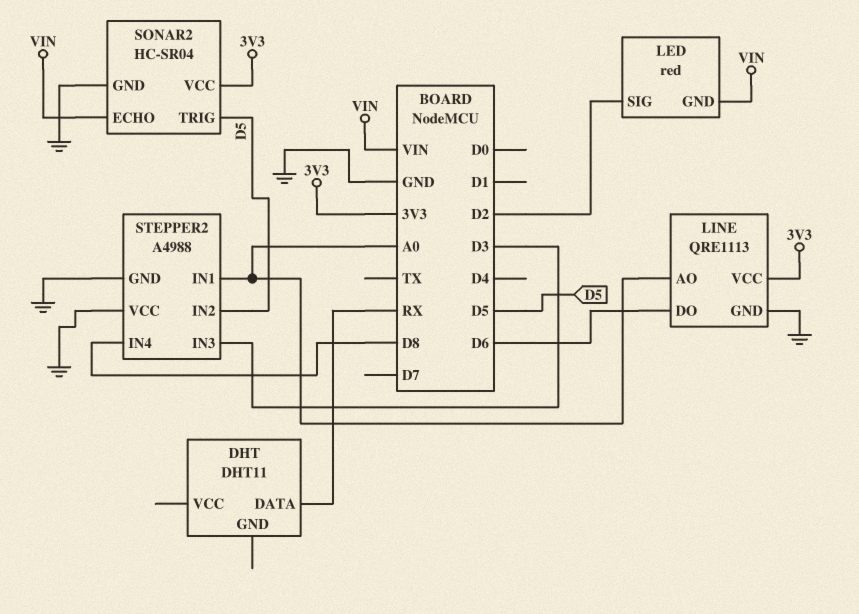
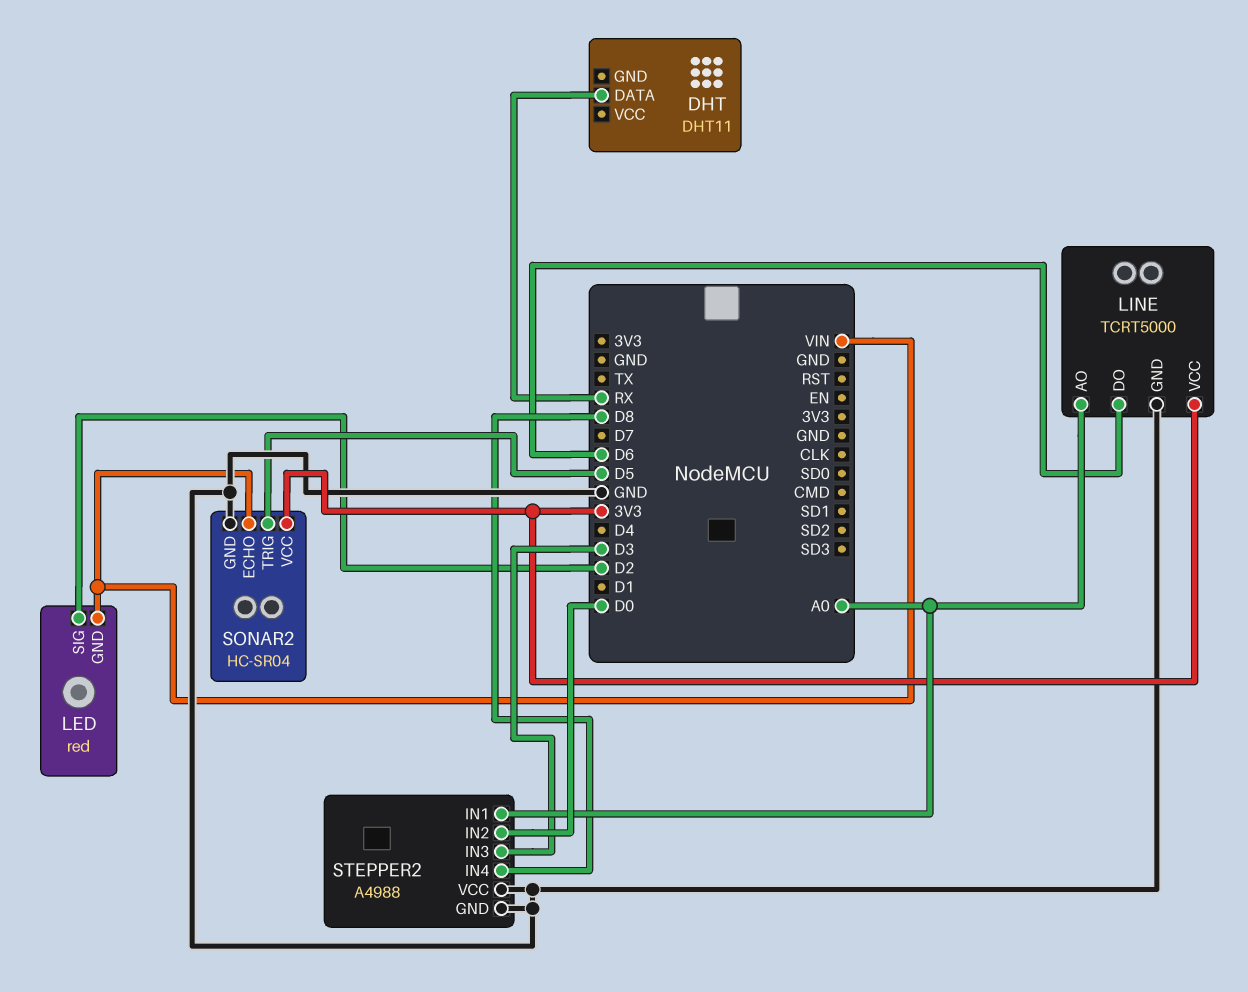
LINE: QRE1113 -> TCRT5000
STEPPER2 pin IN2: D5 -> D0

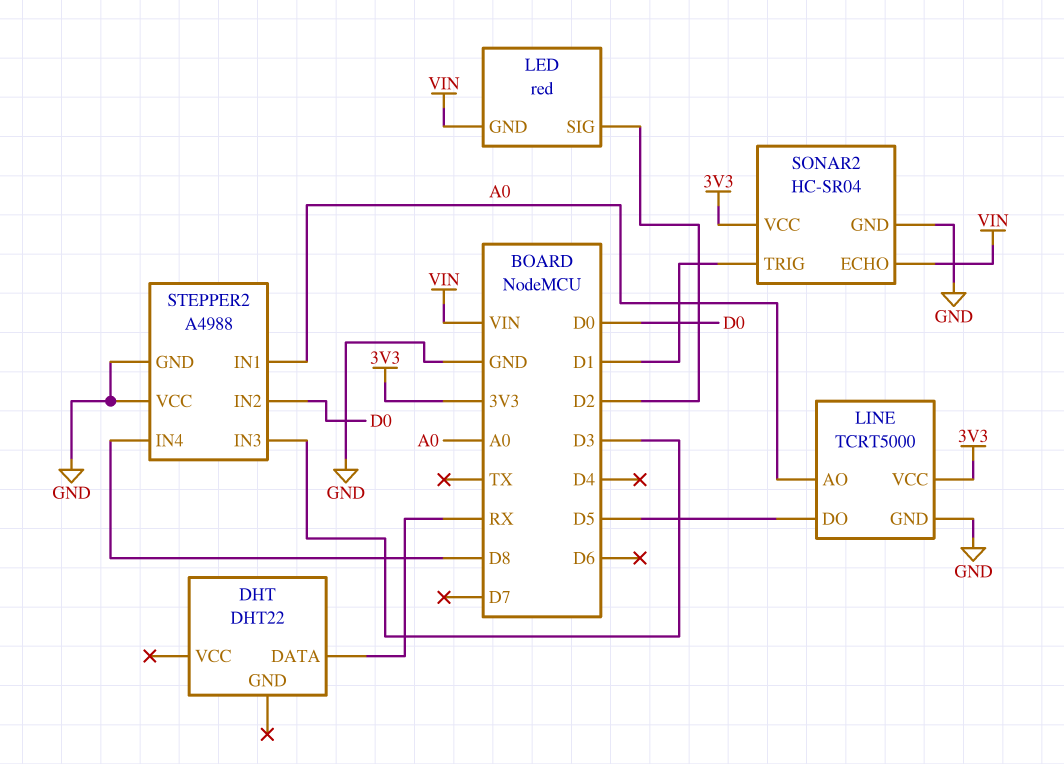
DHT: DHT11 -> DHT22
LINE pin DO: D6 -> D5
SONAR2 pin TRIG: D5 -> D1

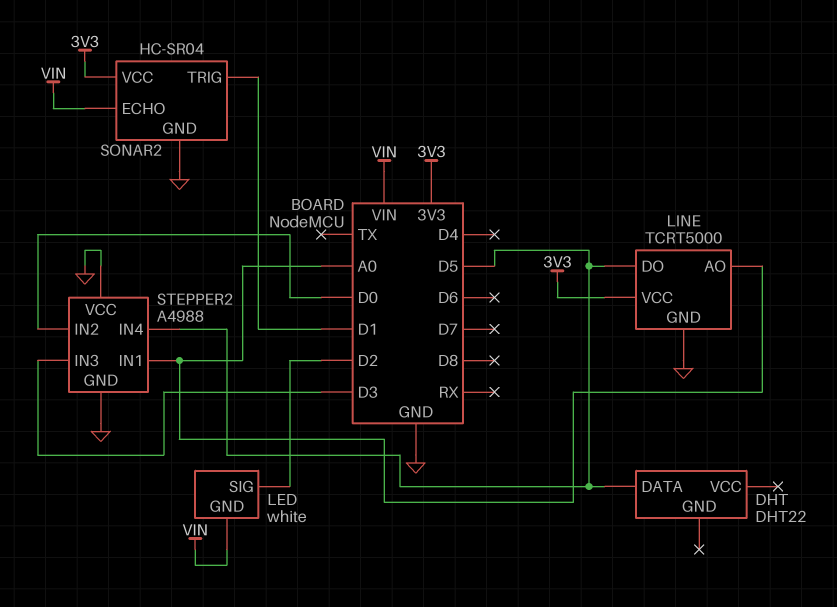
DHT pin DATA: RX -> D5
LED: red -> white
STEPPER2 pin IN4: D8 -> D5

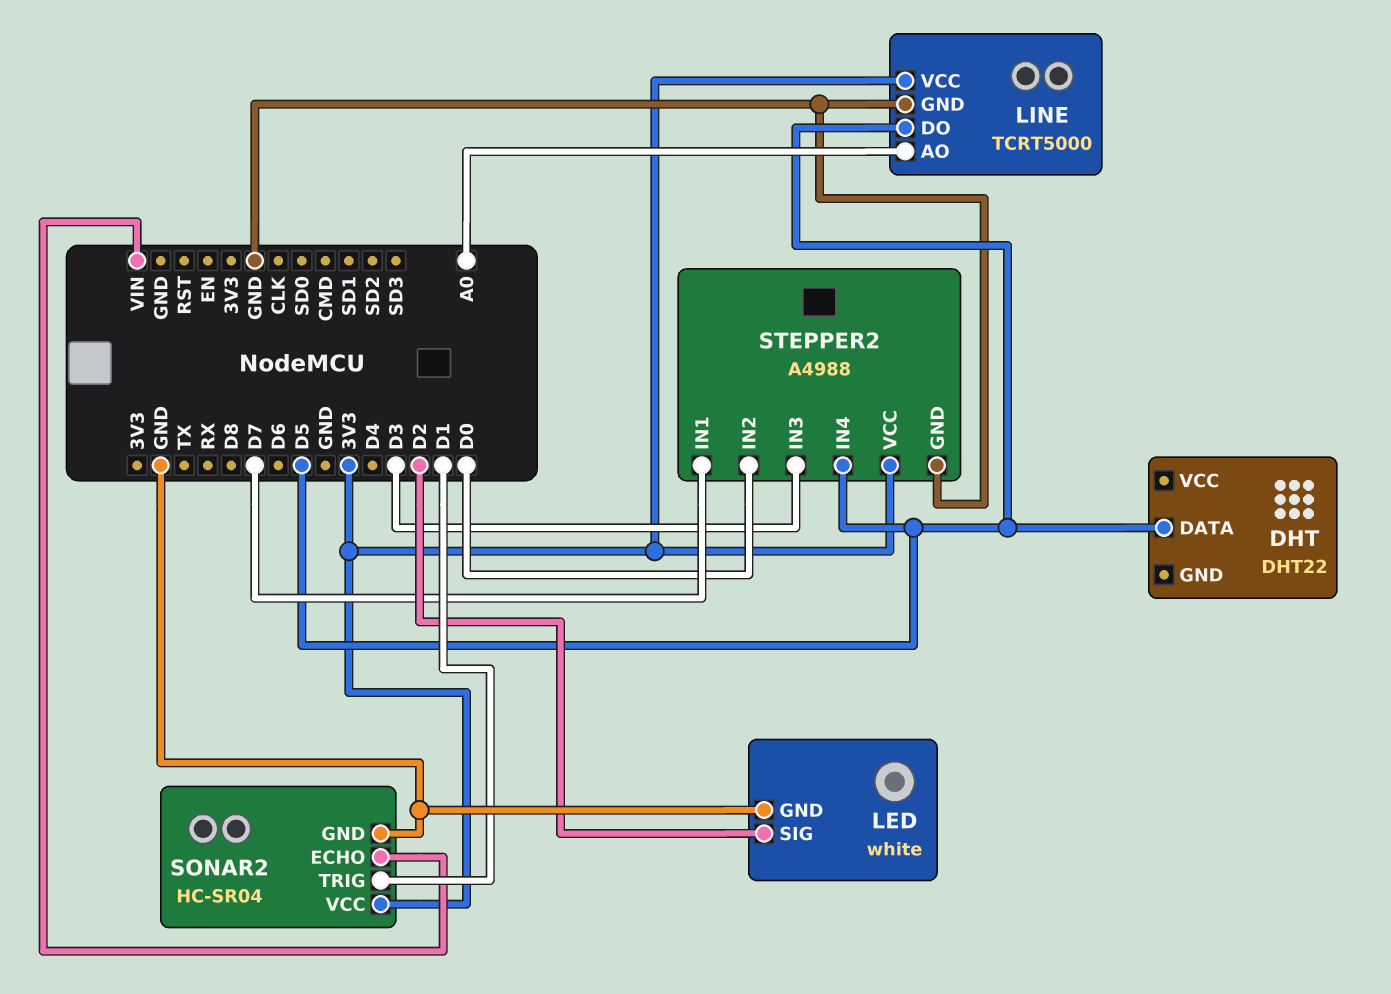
LED pin GND: VIN -> GND
STEPPER2 pin IN1: A0 -> D7
STEPPER2 pin VCC: GND -> 3V3

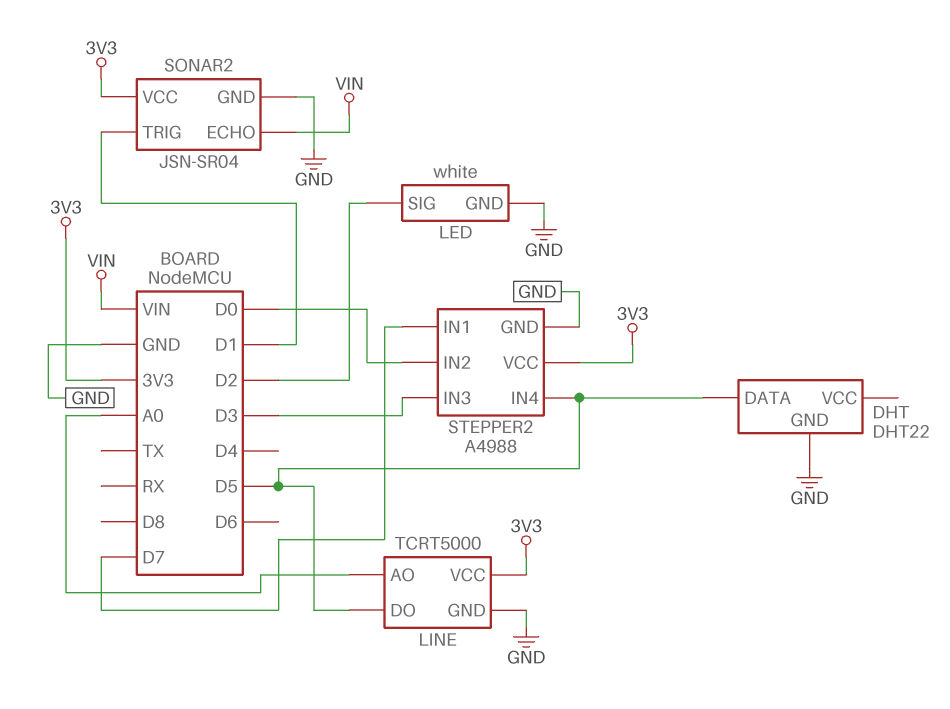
DHT pin GND: none -> GND
SONAR2: HC-SR04 -> JSN-SR04

